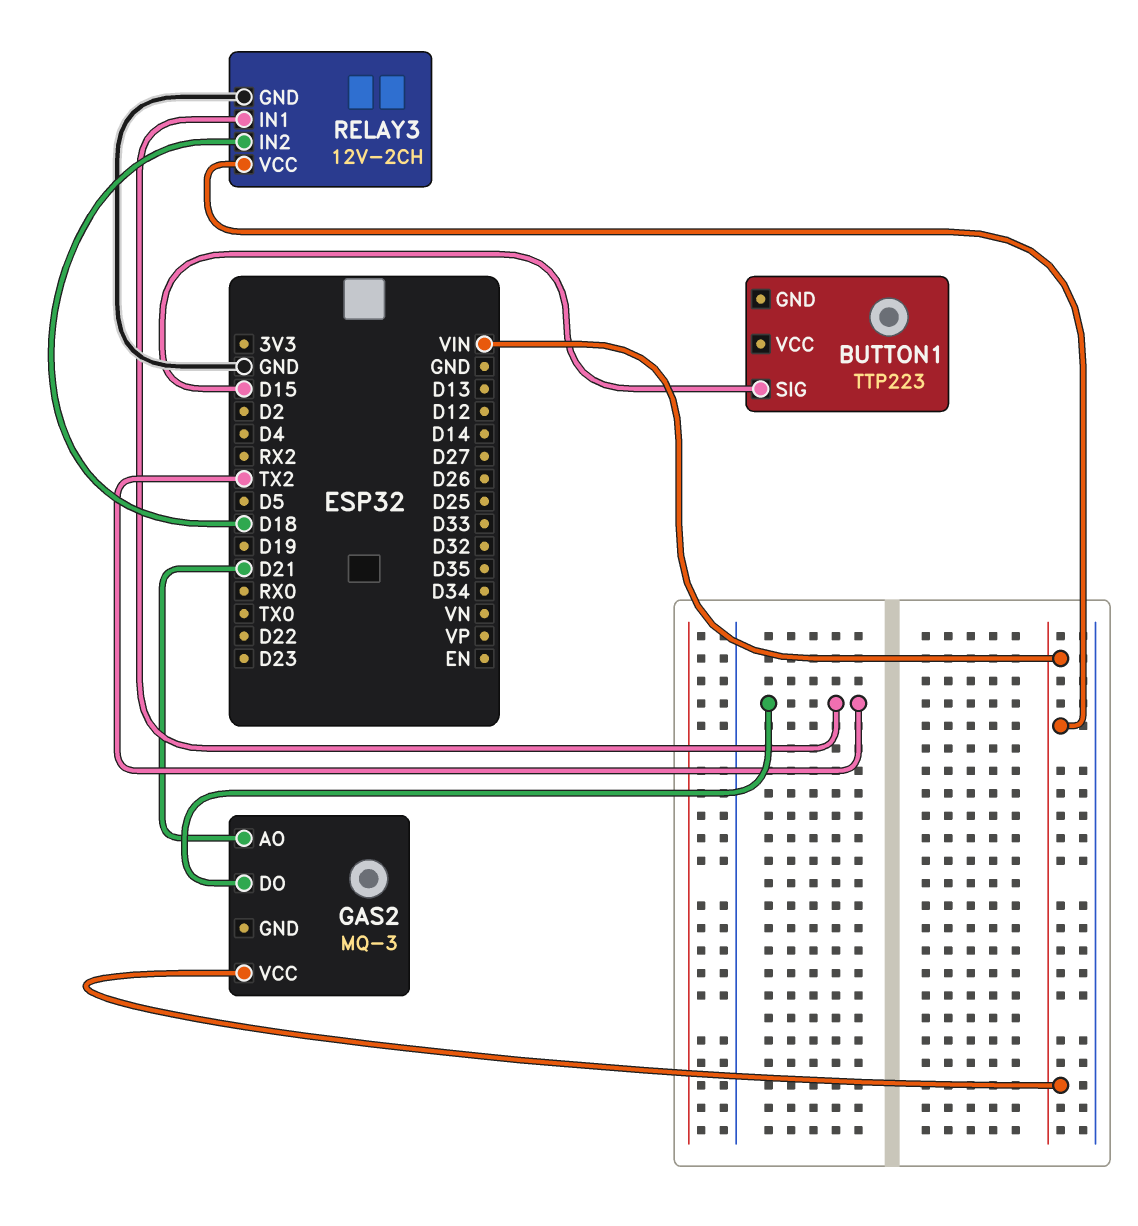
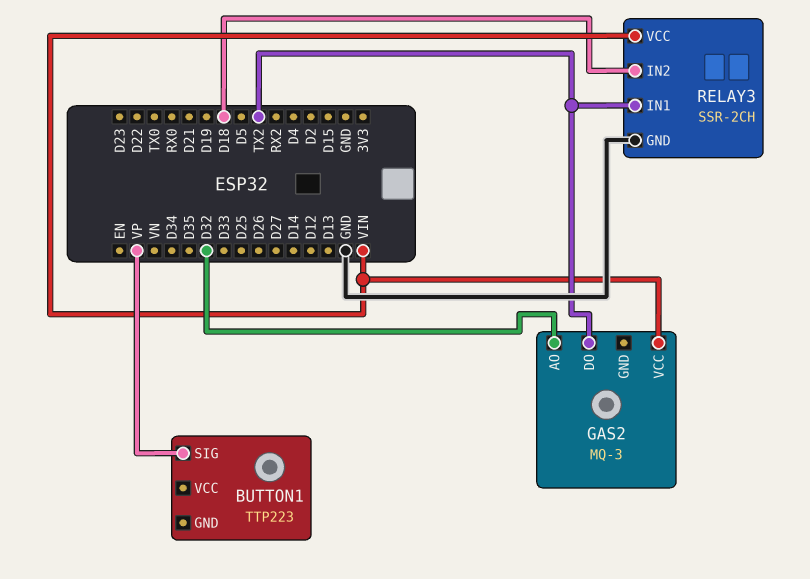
BUTTON1 pin SIG: D15 -> VP
GAS2 pin AO: D21 -> D32
RELAY3: 12V-2CH -> SSR-2CH

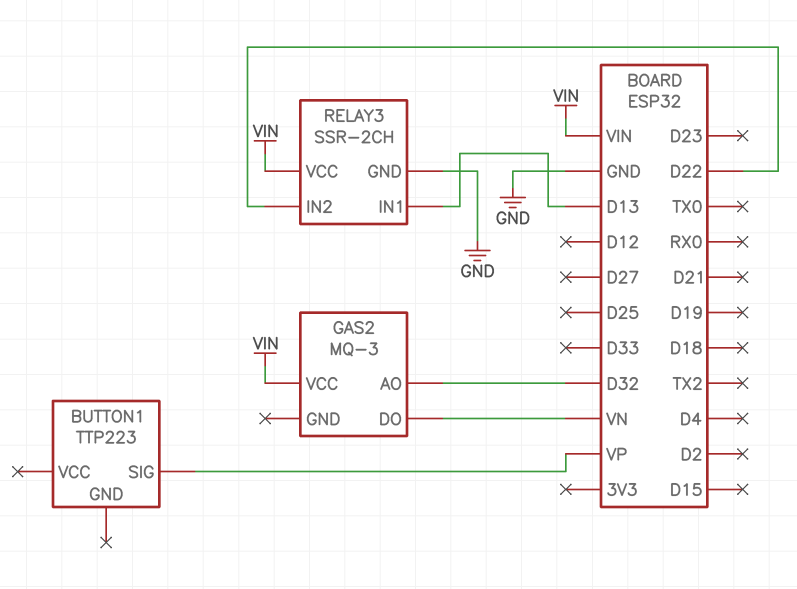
GAS2 pin DO: TX2 -> VN
RELAY3 pin IN1: TX2 -> D13
RELAY3 pin IN2: D18 -> D22

